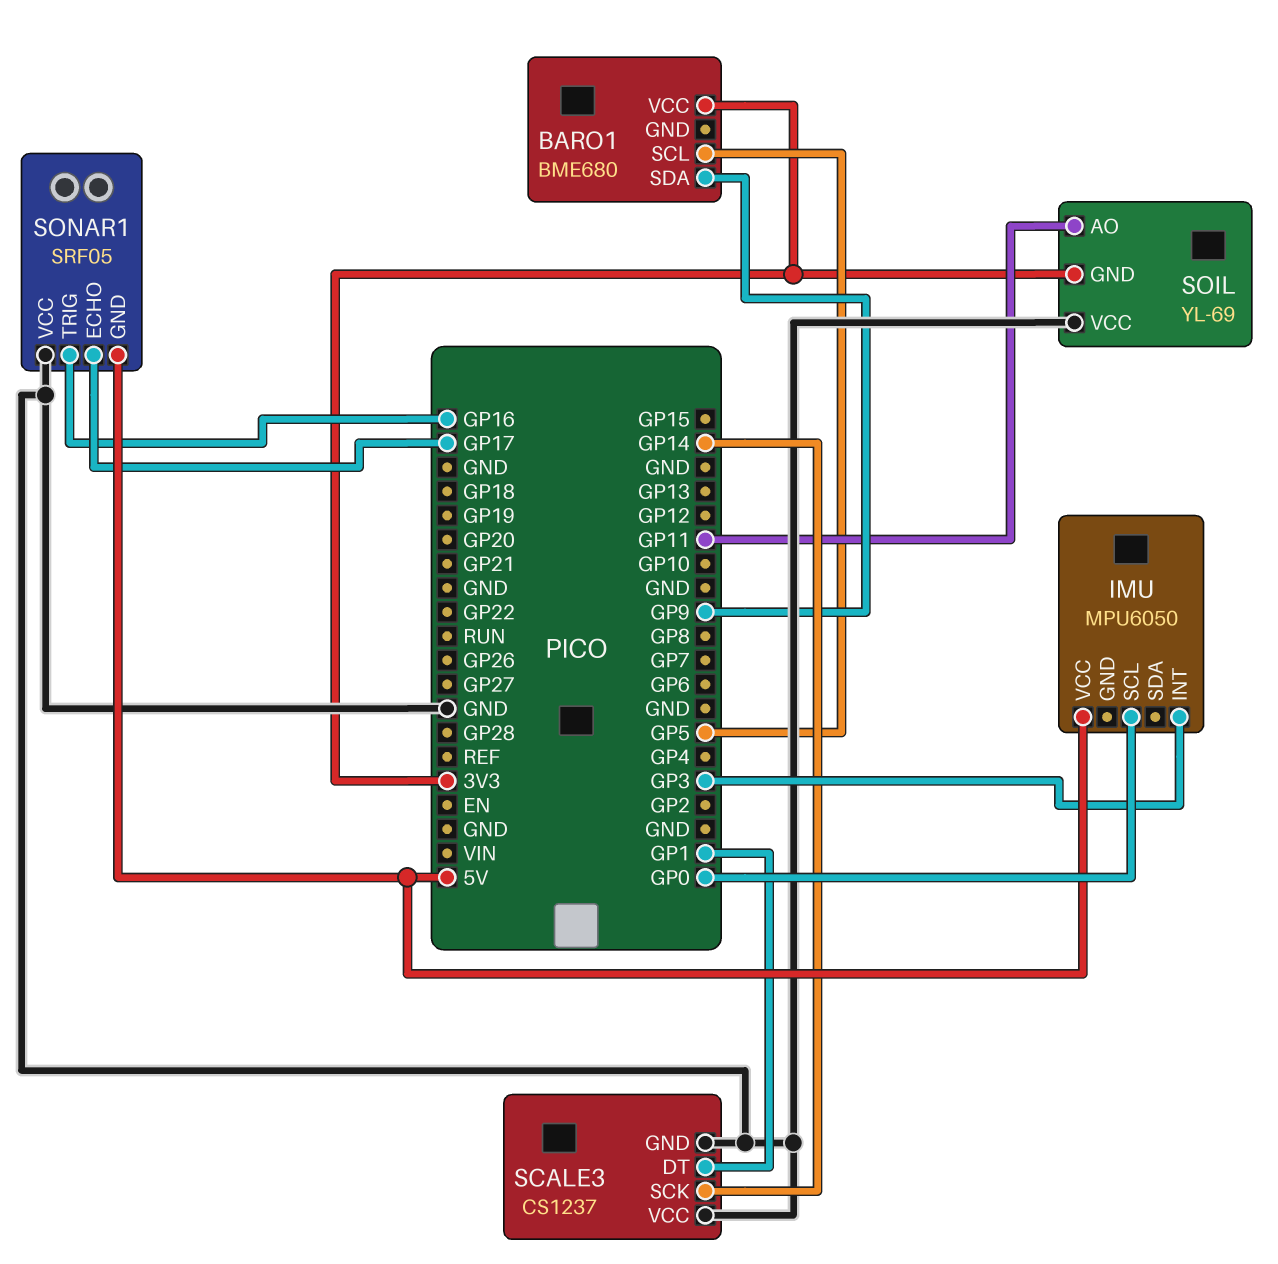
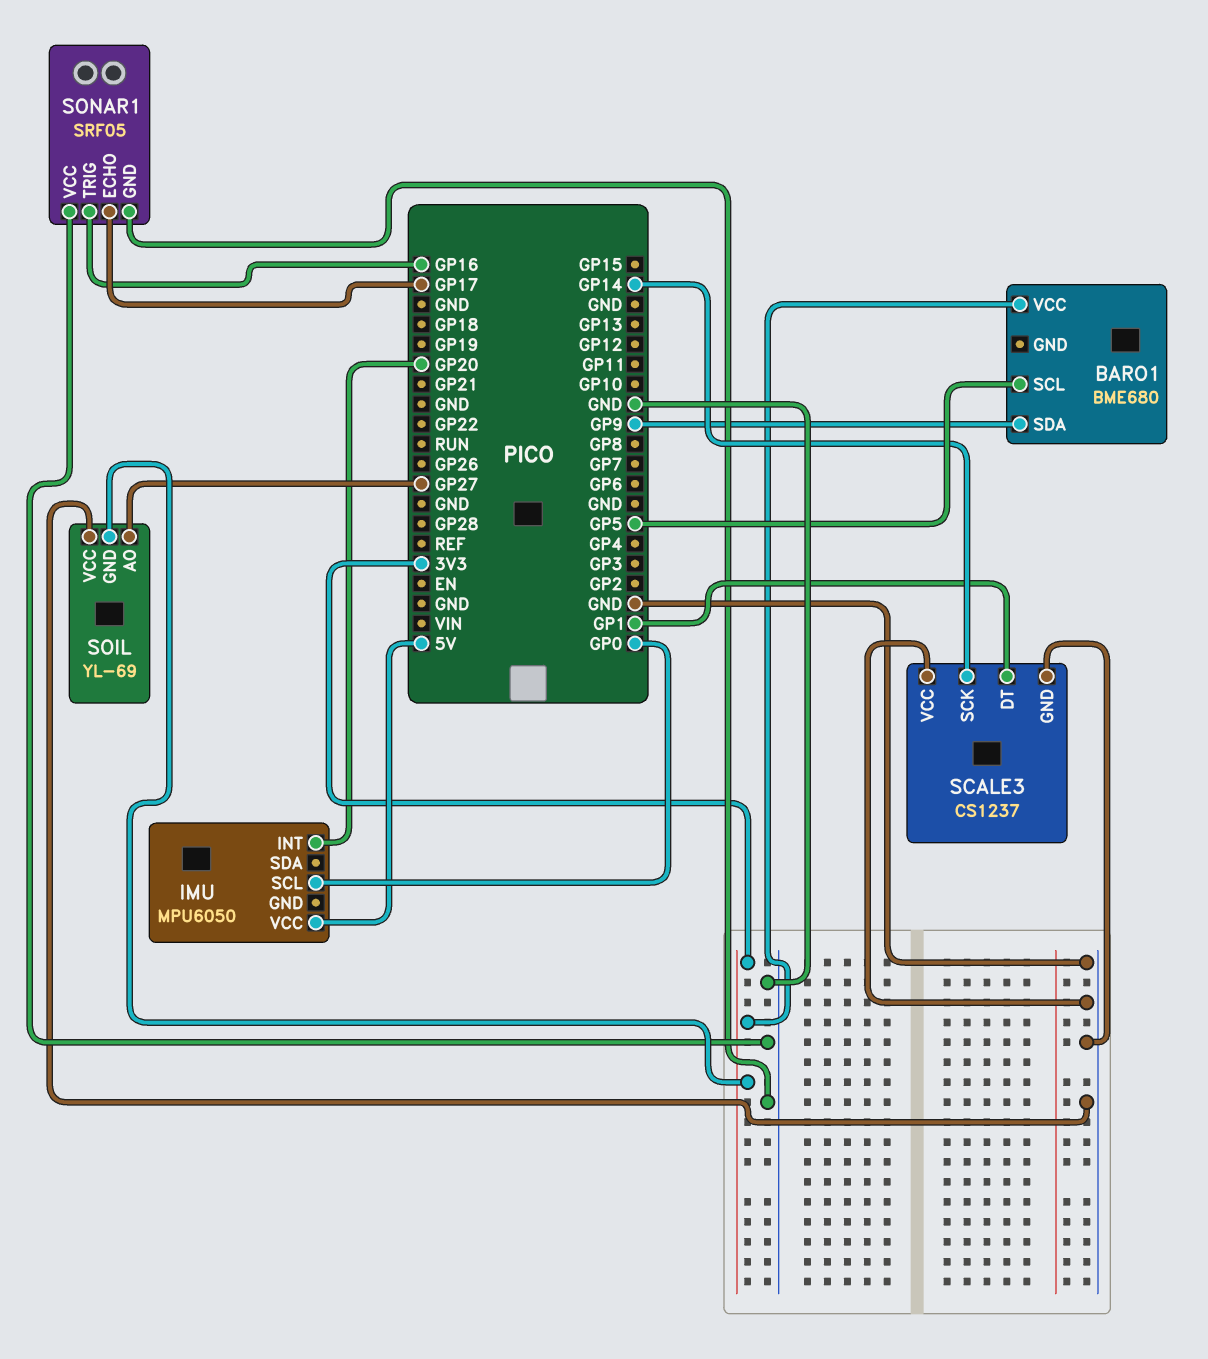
IMU pin INT: GP3 -> GP20
SOIL pin AO: GP11 -> GP27
SONAR1 pin GND: 5V -> GND

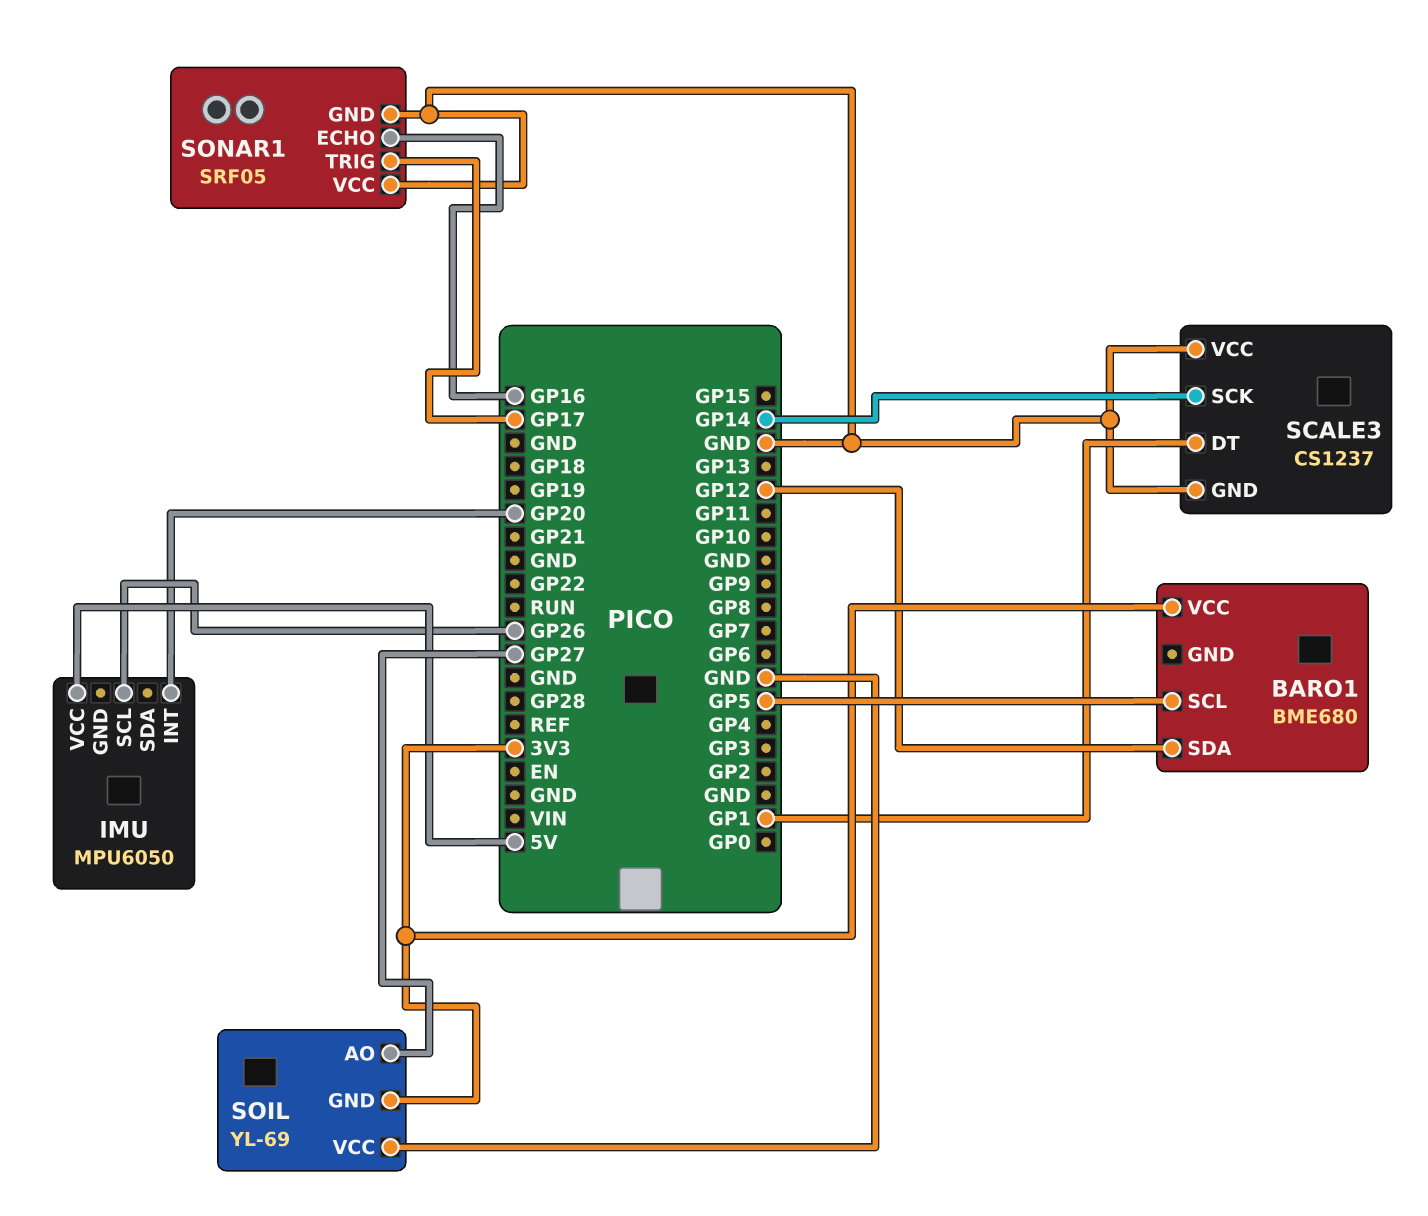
BARO1 pin SDA: GP9 -> GP12
IMU pin SCL: GP0 -> GP26
SONAR1 pin ECHO: GP17 -> GP16
SONAR1 pin TRIG: GP16 -> GP17

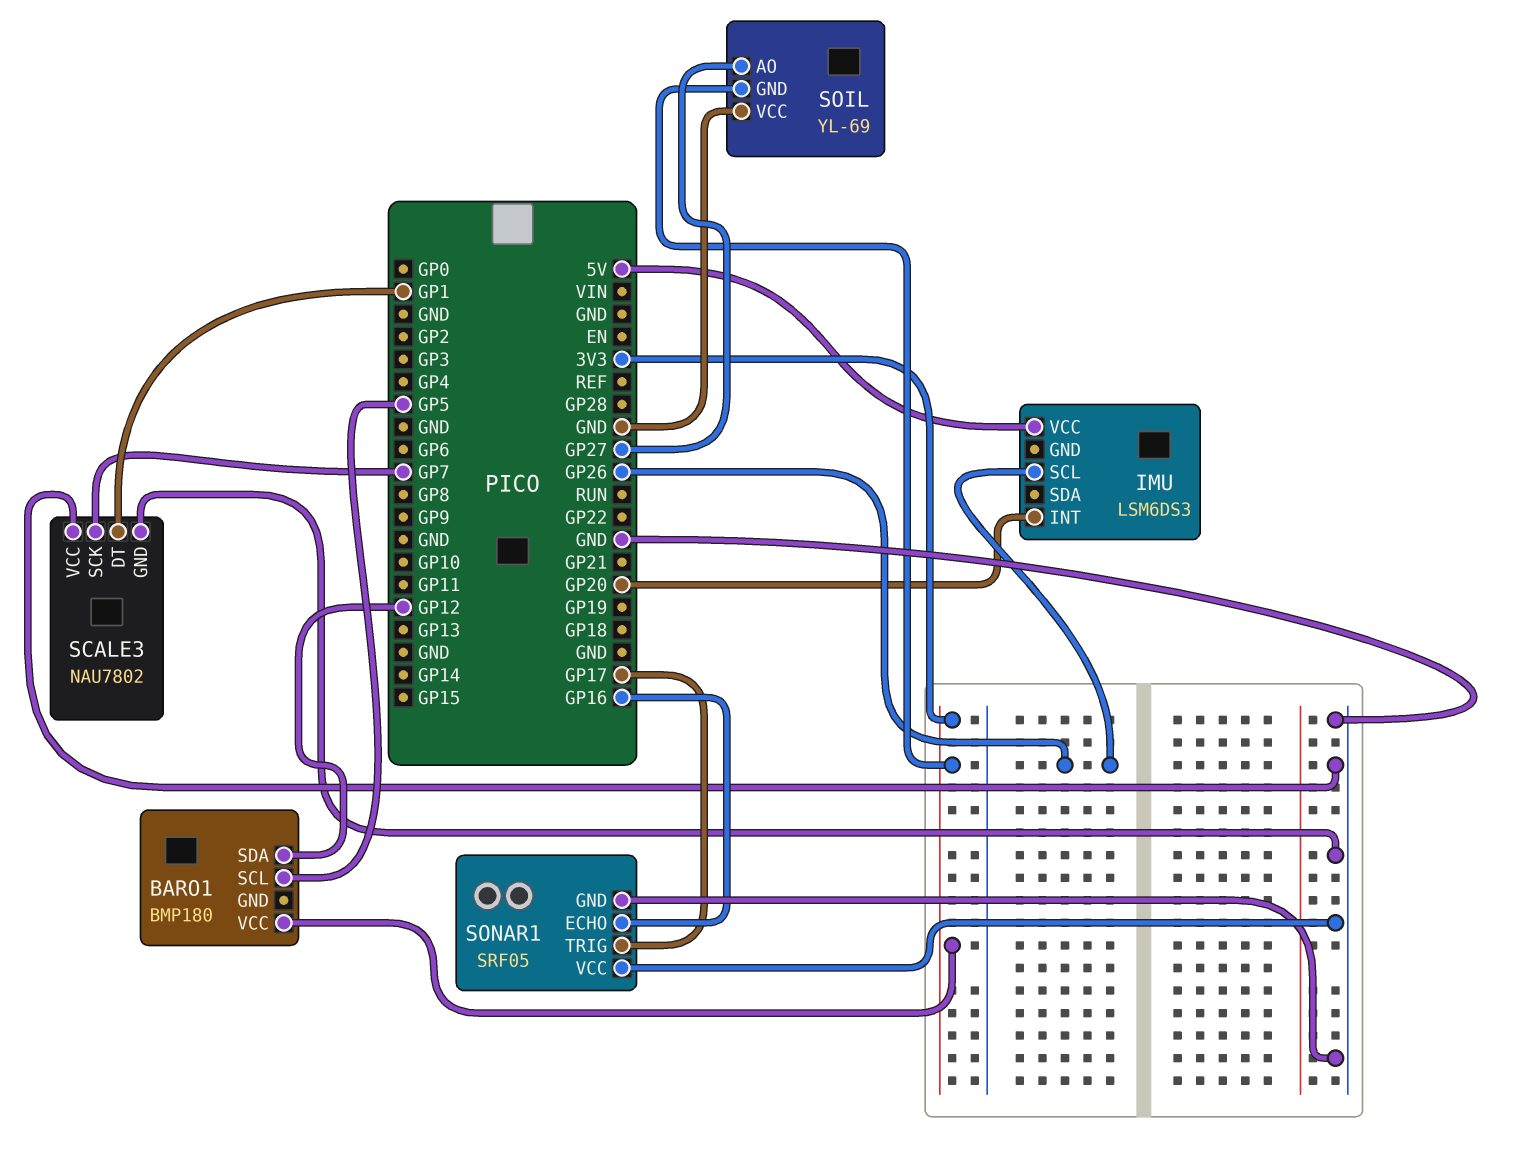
BARO1: BME680 -> BMP180
IMU: MPU6050 -> LSM6DS3
SCALE3: CS1237 -> NAU7802
SCALE3 pin SCK: GP14 -> GP7

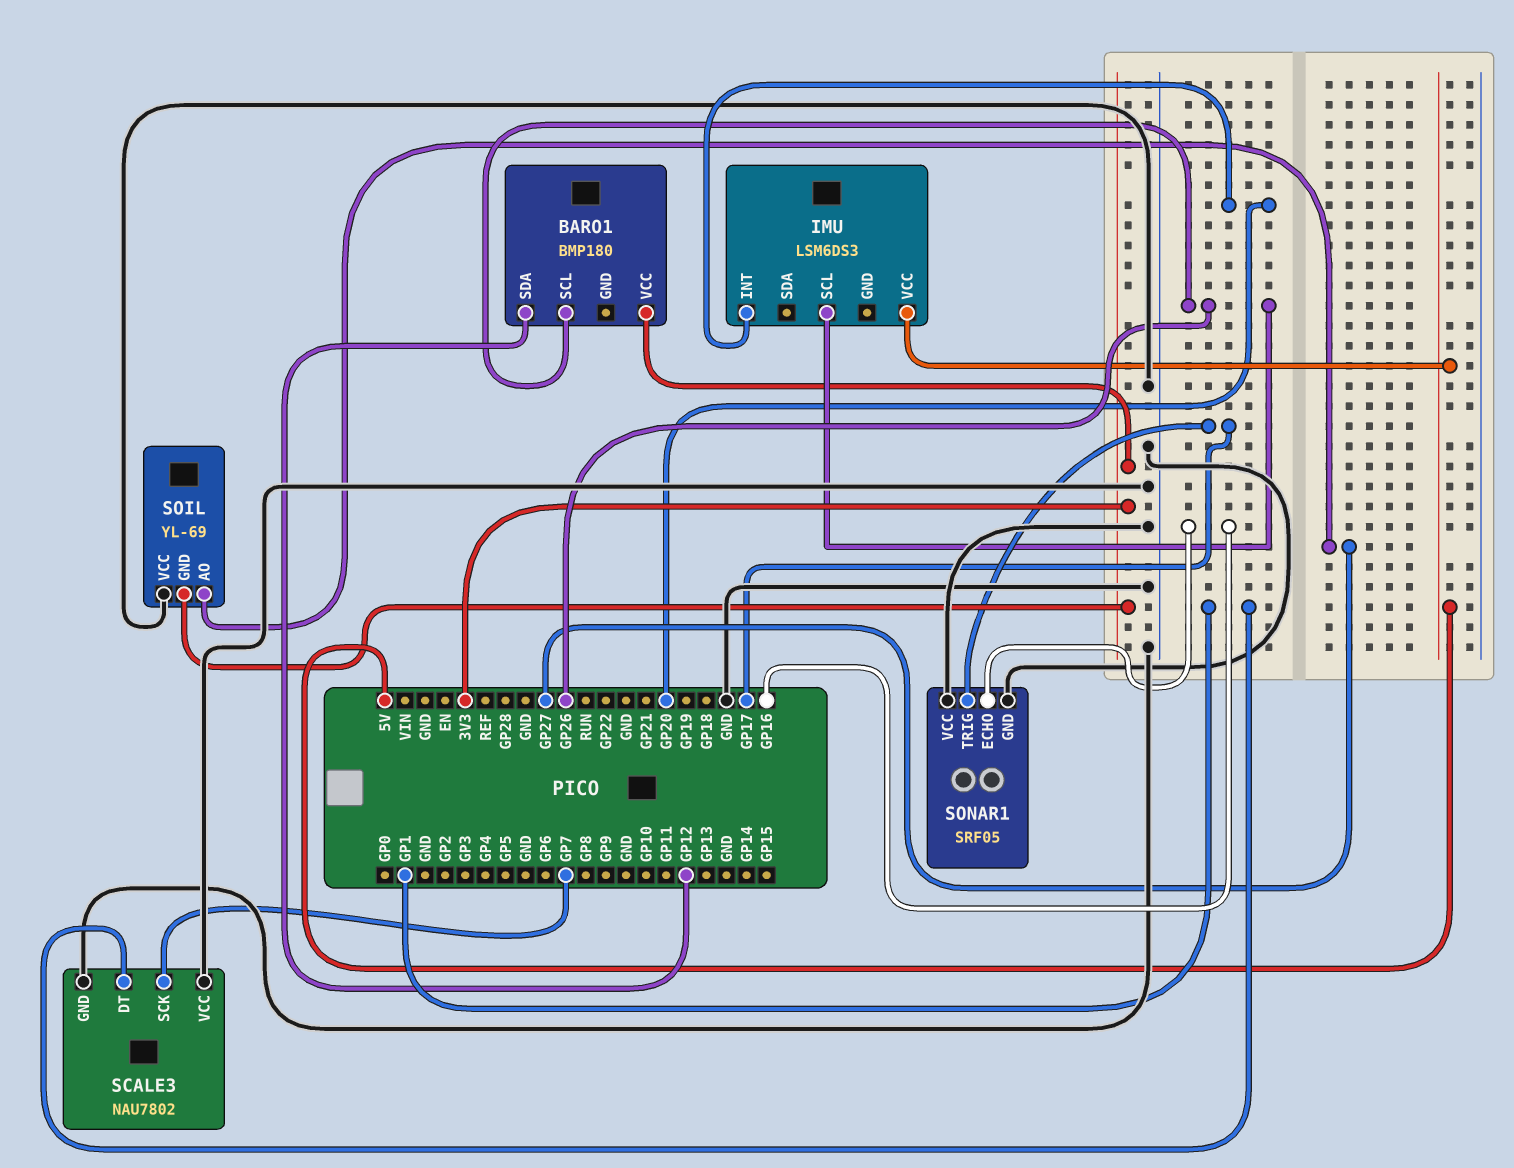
BARO1 pin SCL: GP5 -> GP26

